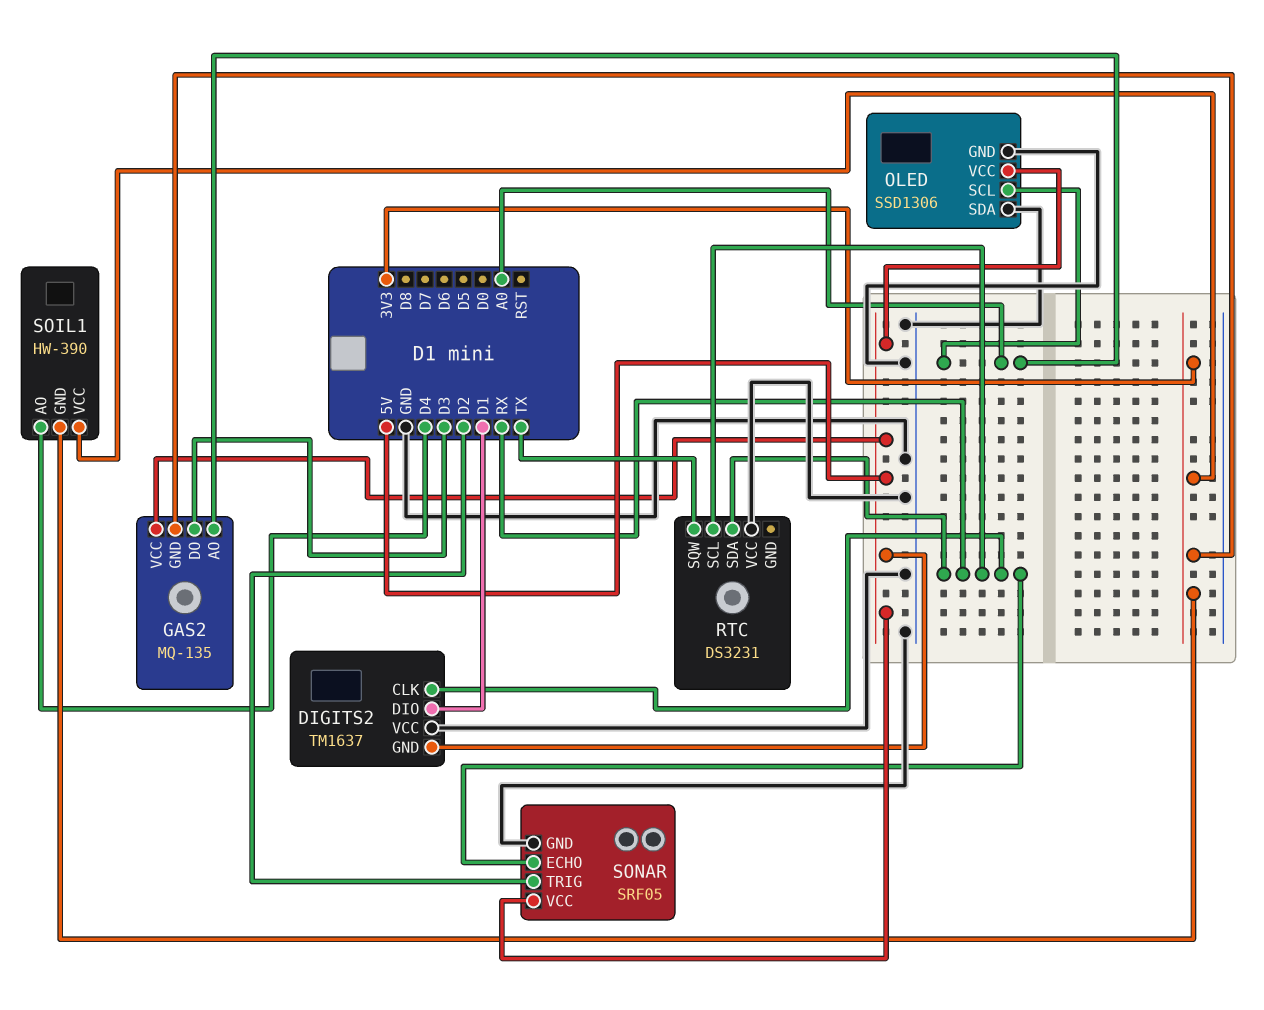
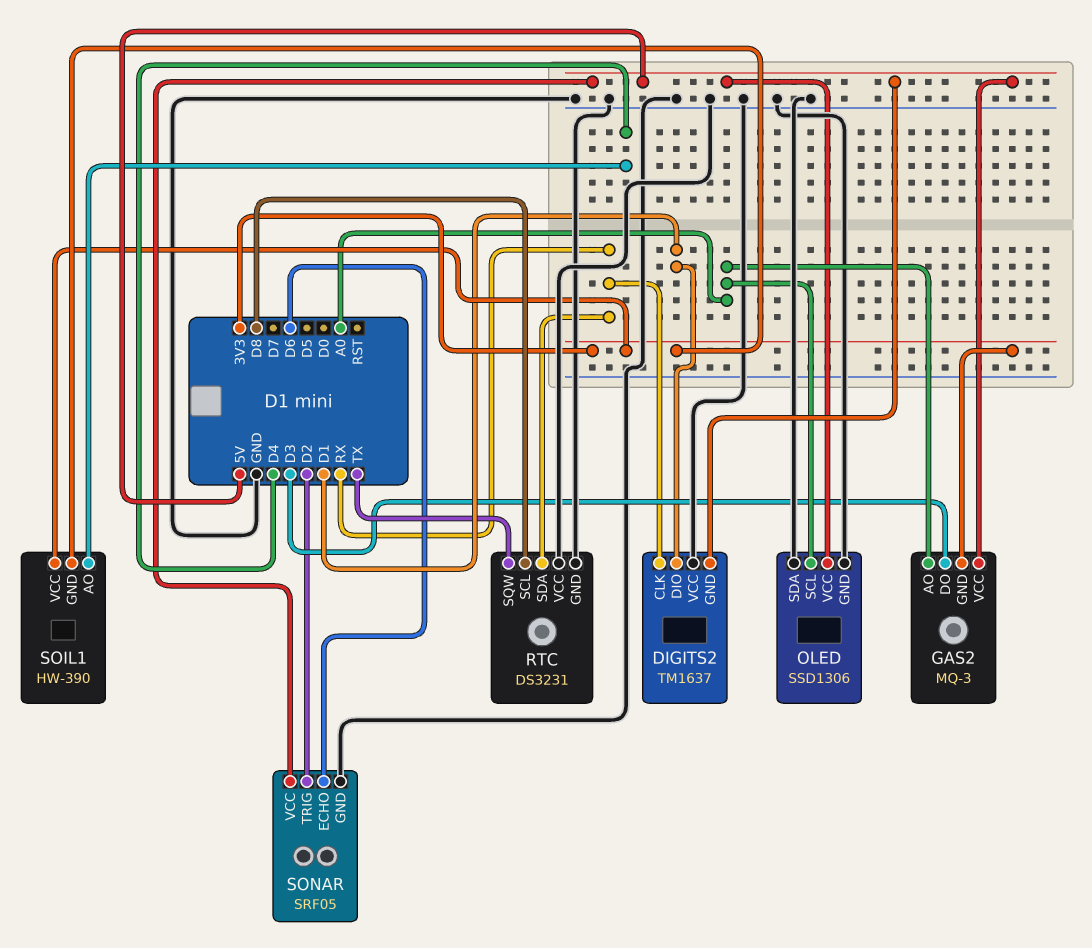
GAS2: MQ-135 -> MQ-3
RTC pin GND: none -> GND
RTC pin SCL: RX -> D8
SONAR pin ECHO: RX -> D6

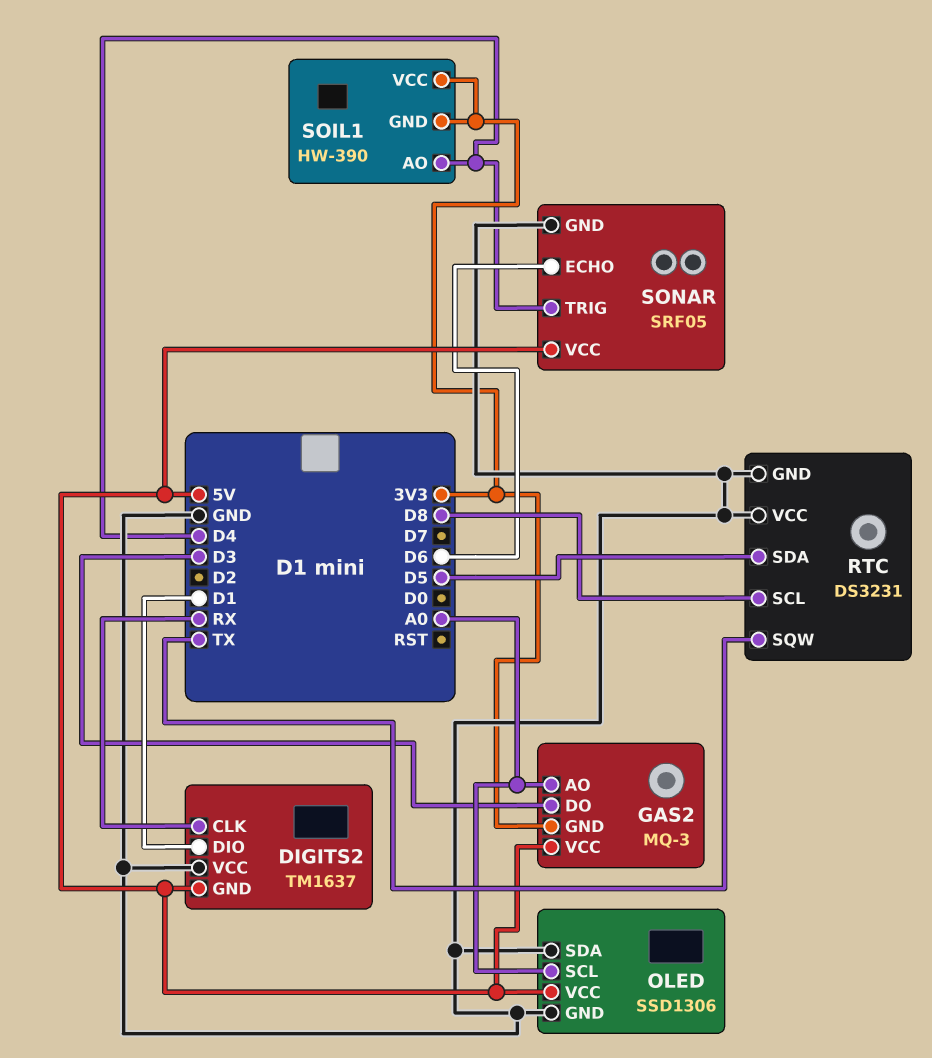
RTC pin SDA: RX -> D5
SONAR pin TRIG: D2 -> D4

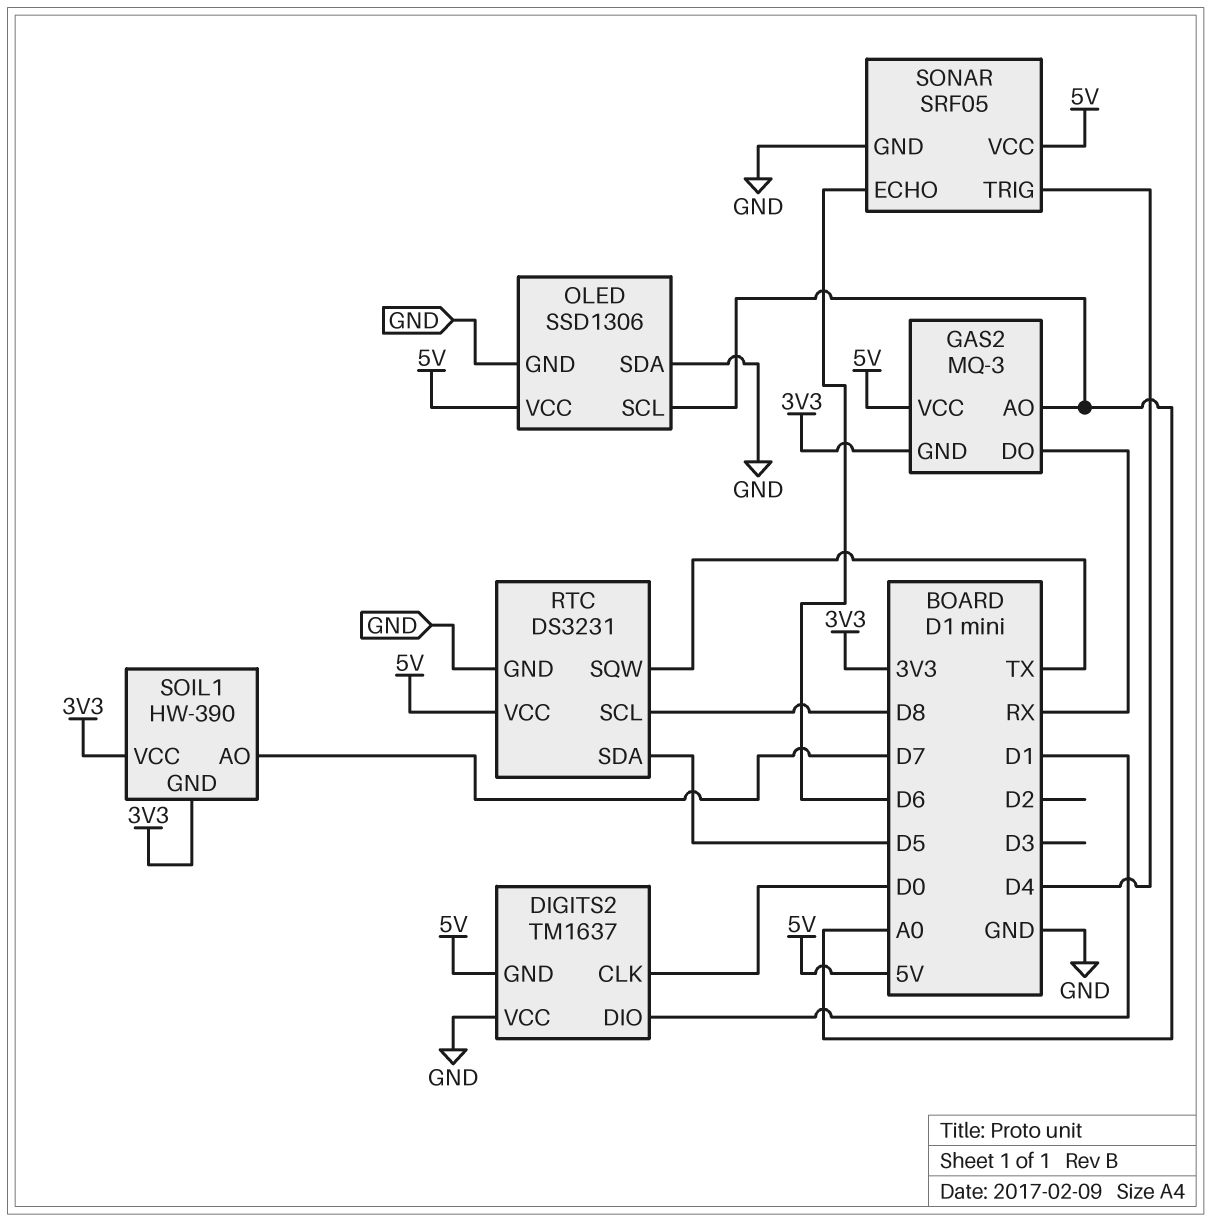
DIGITS2 pin CLK: RX -> D0
GAS2 pin DO: D3 -> RX
RTC pin VCC: GND -> 5V
SOIL1 pin AO: D4 -> D7

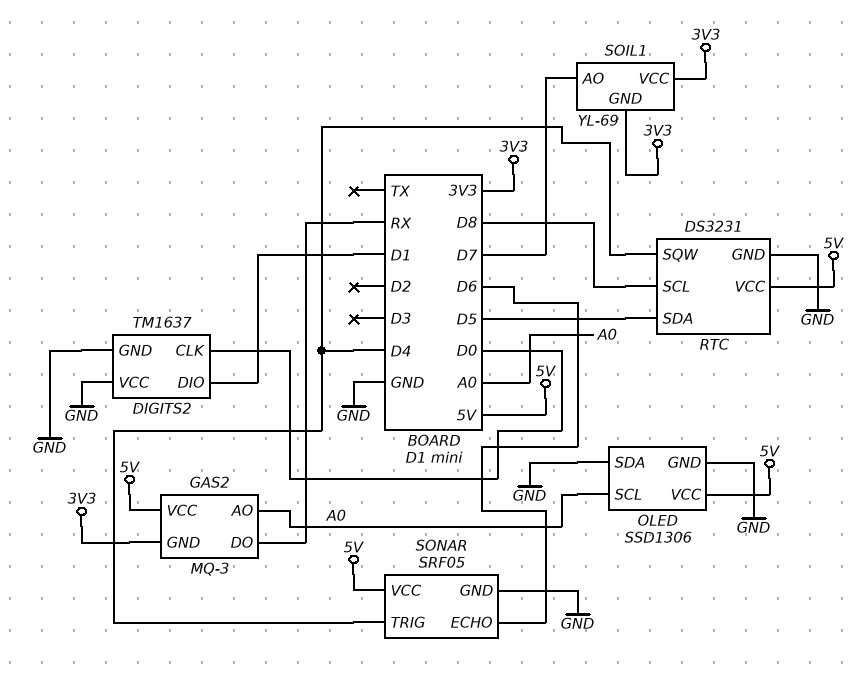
DIGITS2 pin GND: 5V -> GND
RTC pin SQW: TX -> D4
SOIL1: HW-390 -> YL-69

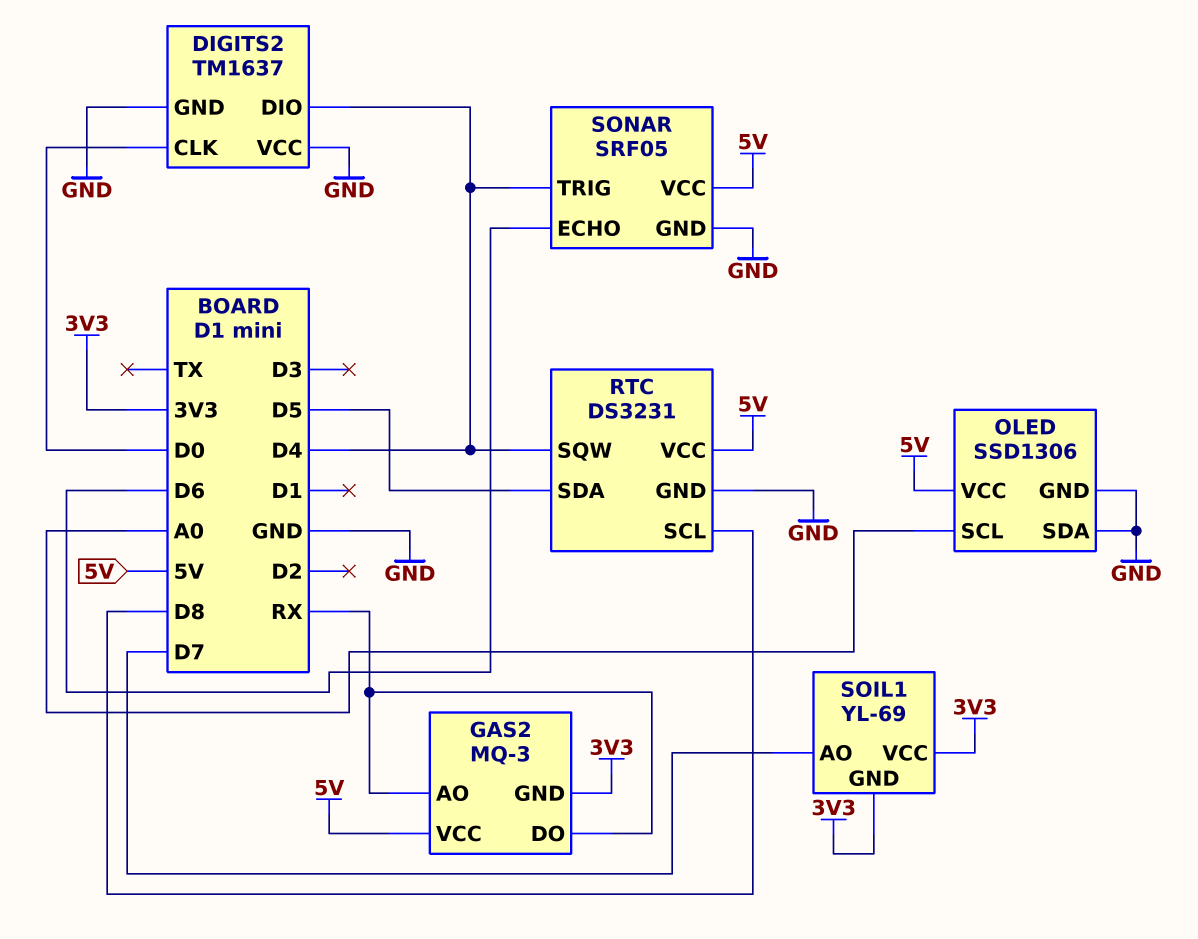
DIGITS2 pin DIO: D1 -> D4
GAS2 pin AO: A0 -> RX

